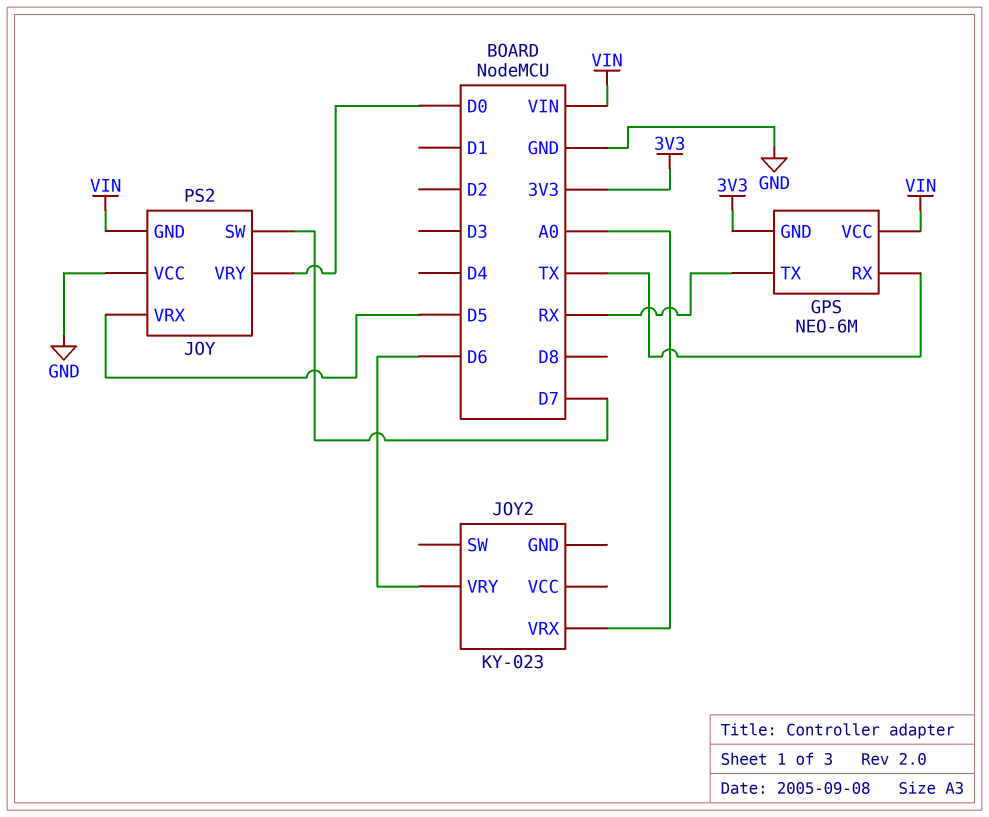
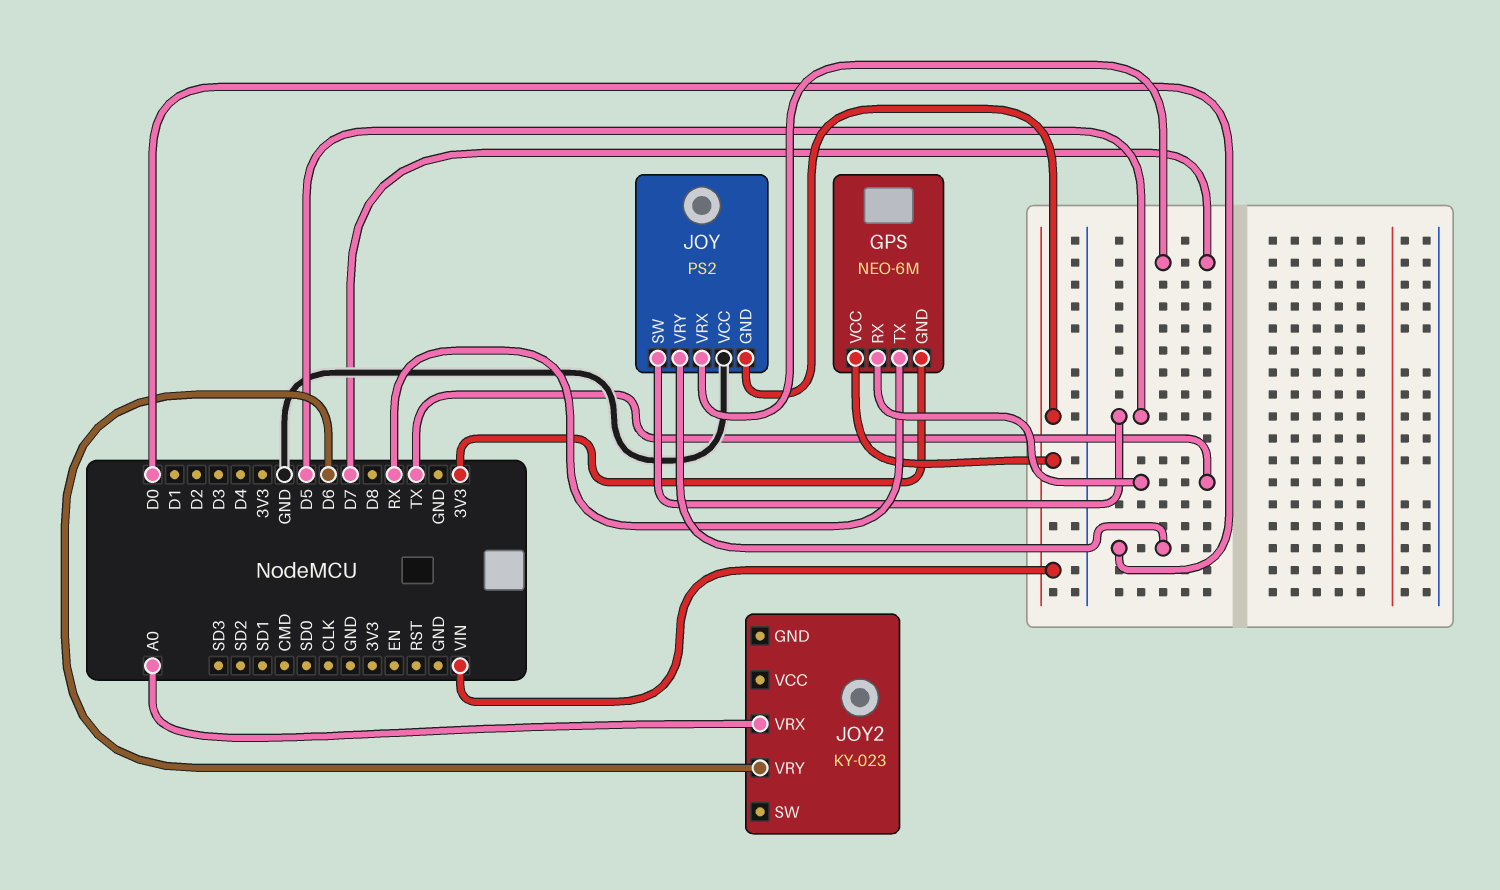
JOY pin SW: D7 -> D5
JOY pin VRX: D5 -> D7

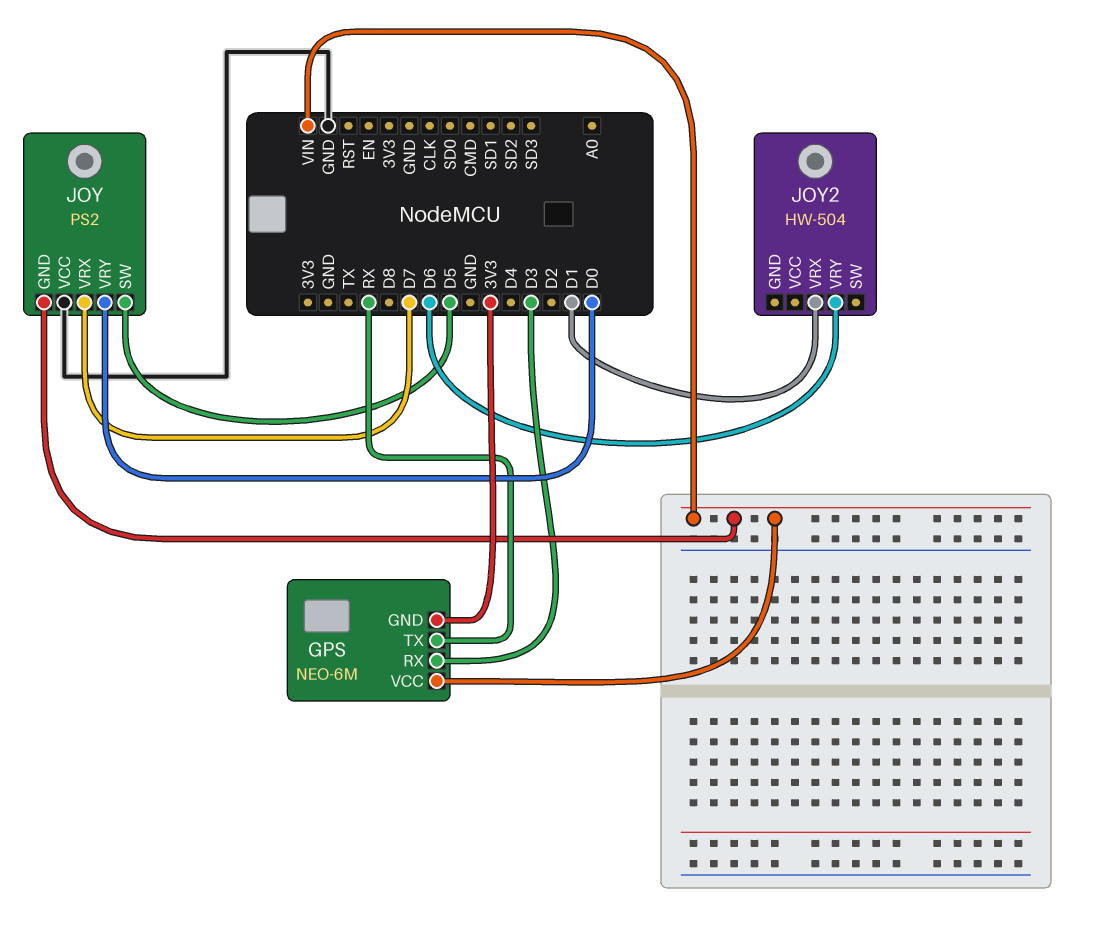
GPS pin RX: TX -> D3
JOY2: KY-023 -> HW-504
JOY2 pin VRX: A0 -> D1

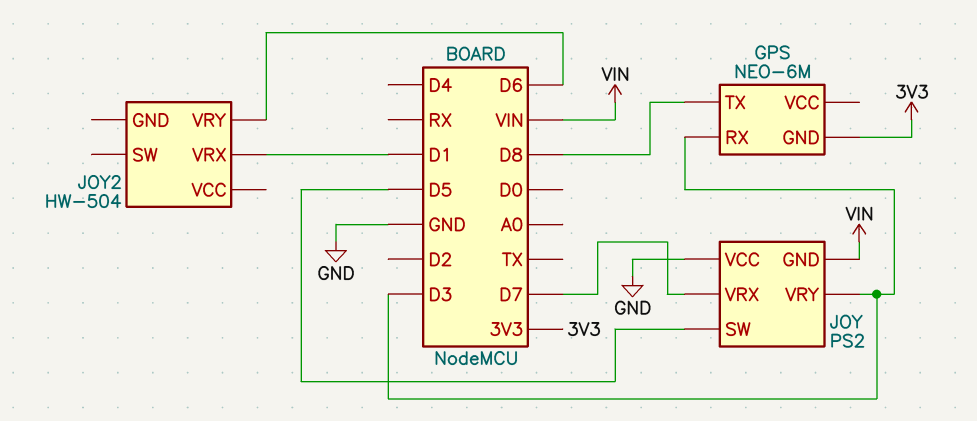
GPS pin TX: RX -> D8
GPS pin VCC: VIN -> none
JOY pin VRY: D0 -> D3

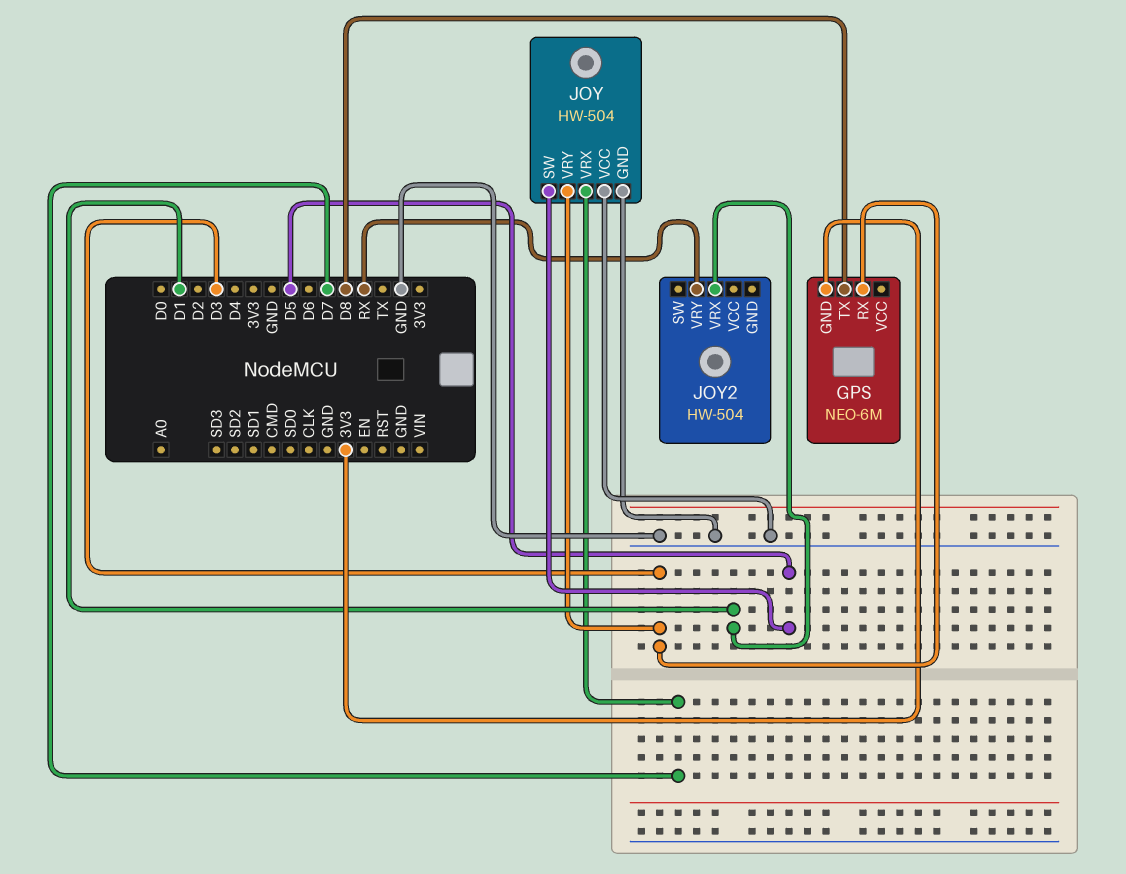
JOY: PS2 -> HW-504
JOY pin GND: VIN -> GND
JOY2 pin VRY: D6 -> RX

